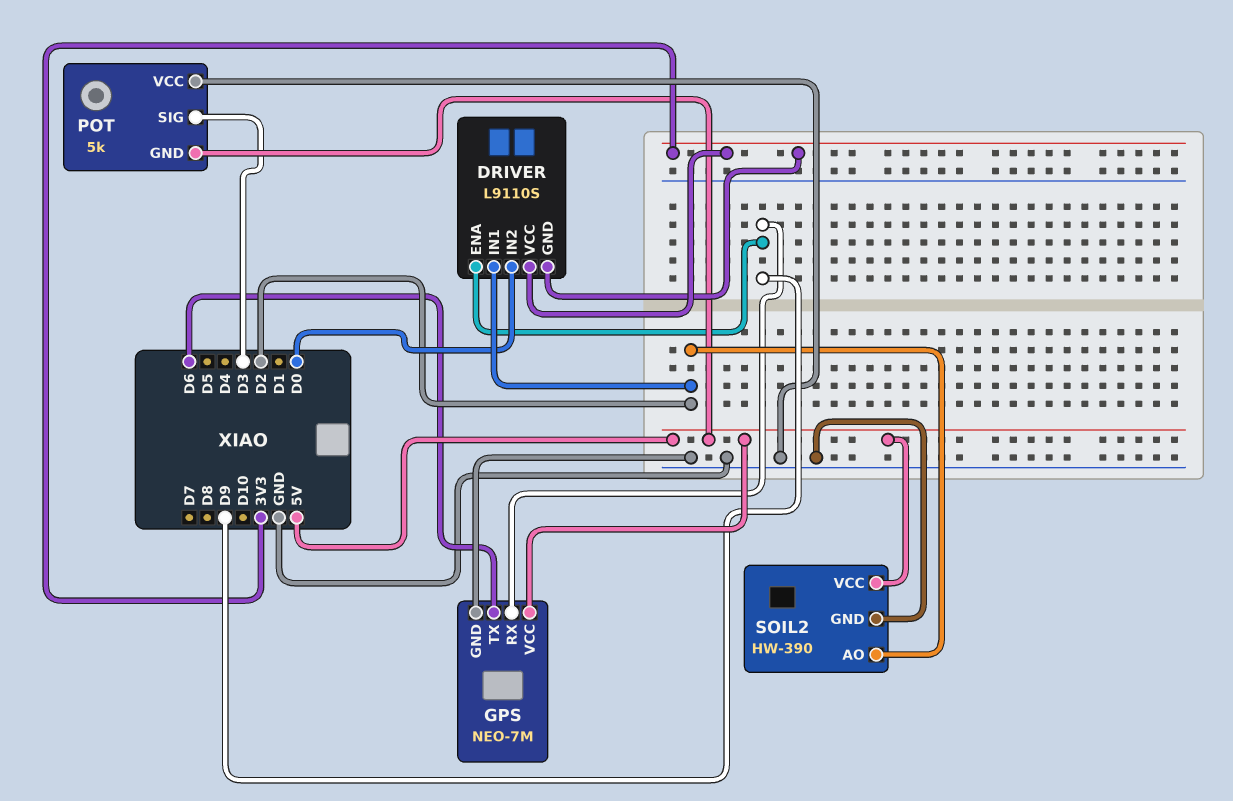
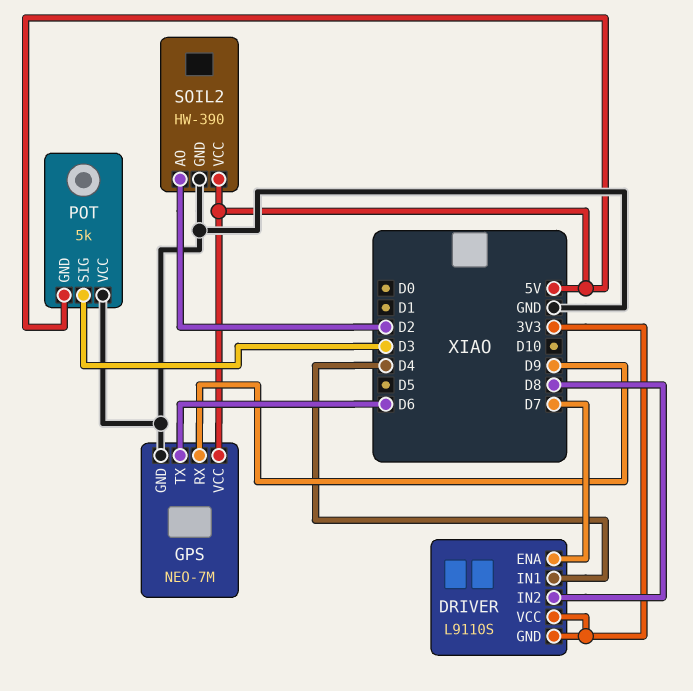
DRIVER pin ENA: D9 -> D7
DRIVER pin IN1: D2 -> D4
DRIVER pin IN2: D0 -> D8

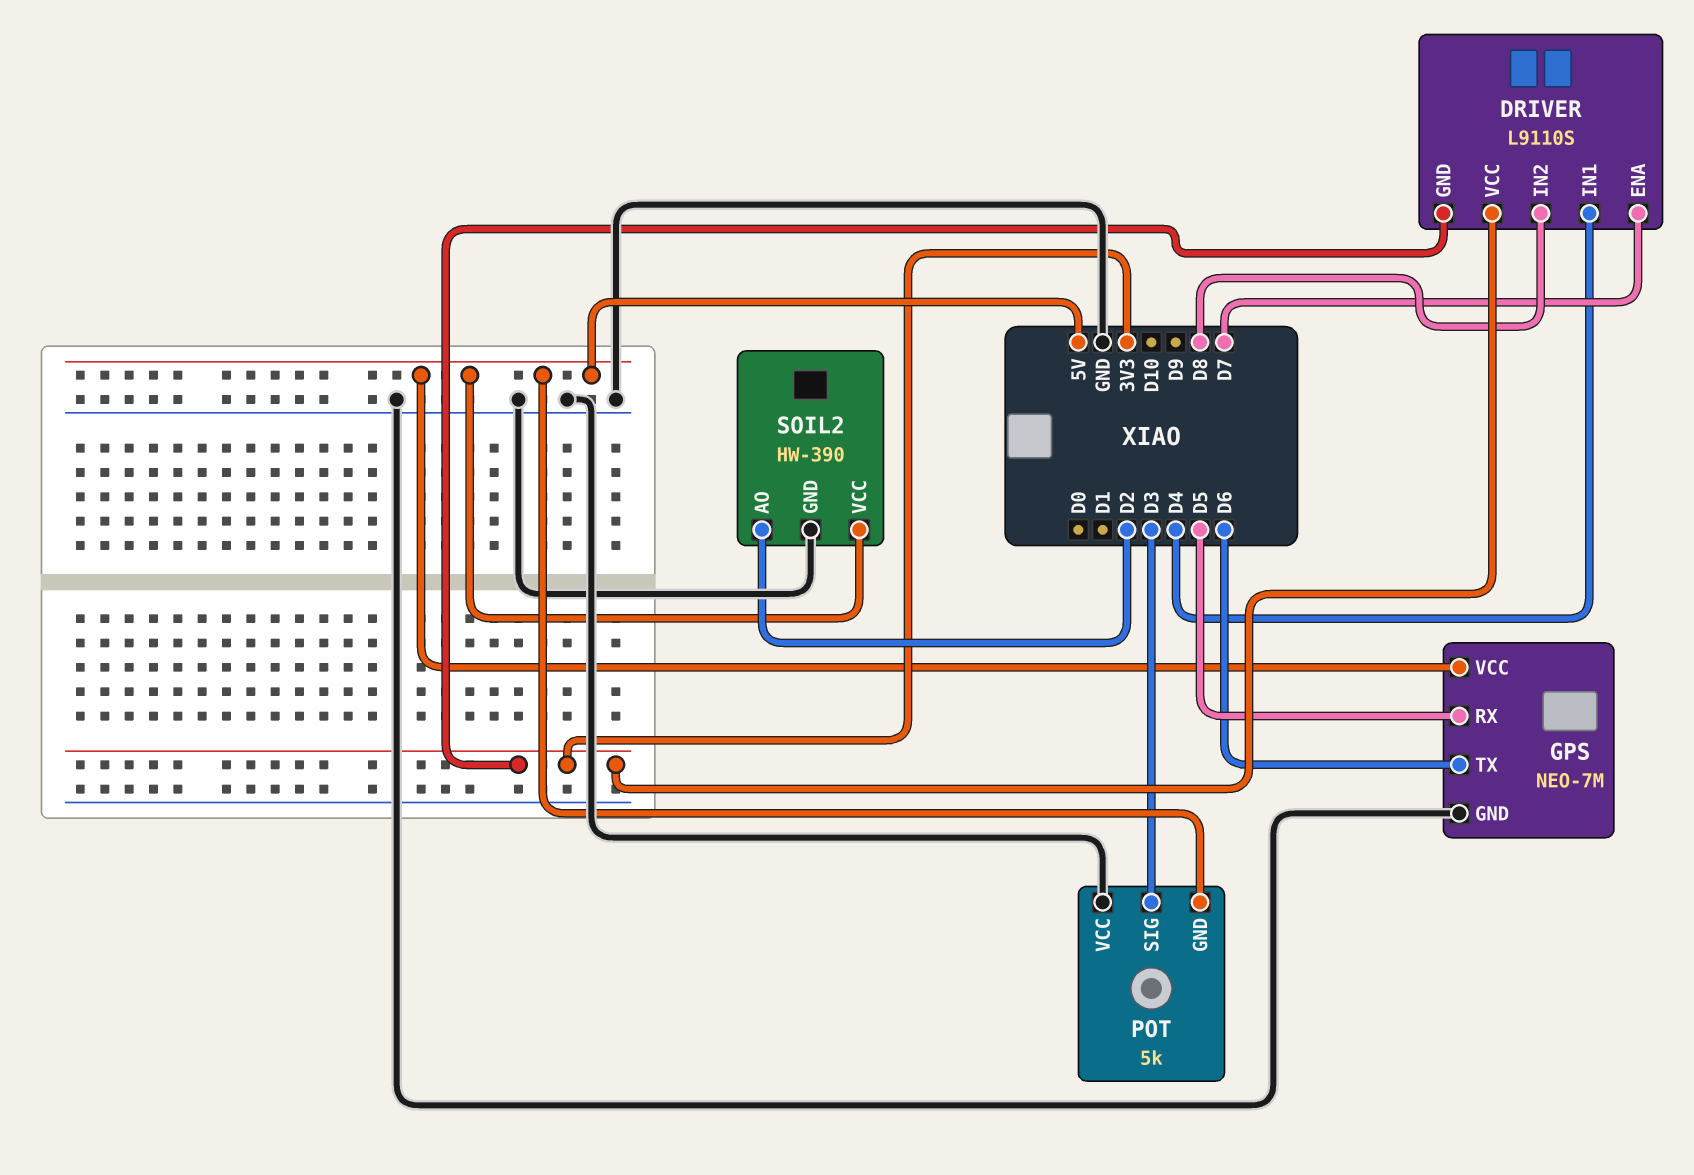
GPS pin RX: D9 -> D5

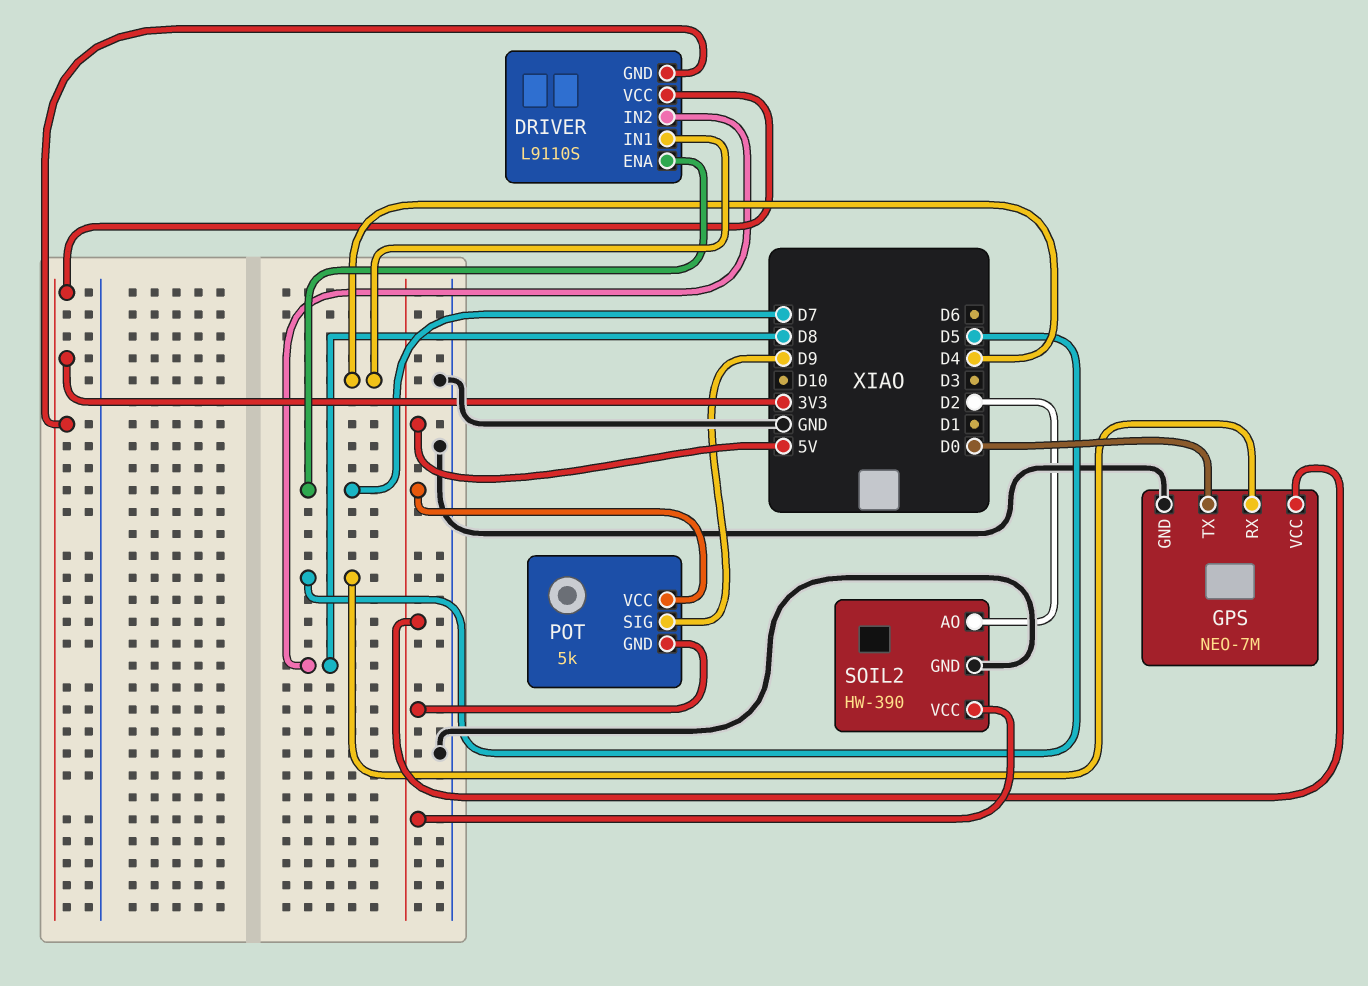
GPS pin TX: D6 -> D0
POT pin SIG: D3 -> D9
POT pin VCC: GND -> 5V

